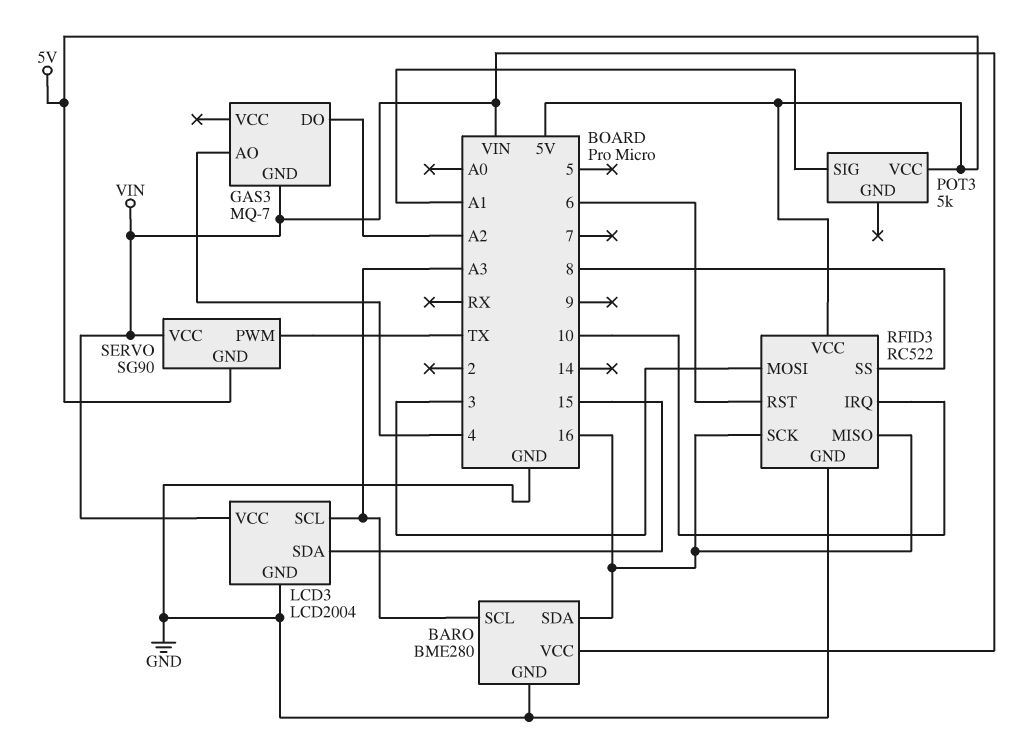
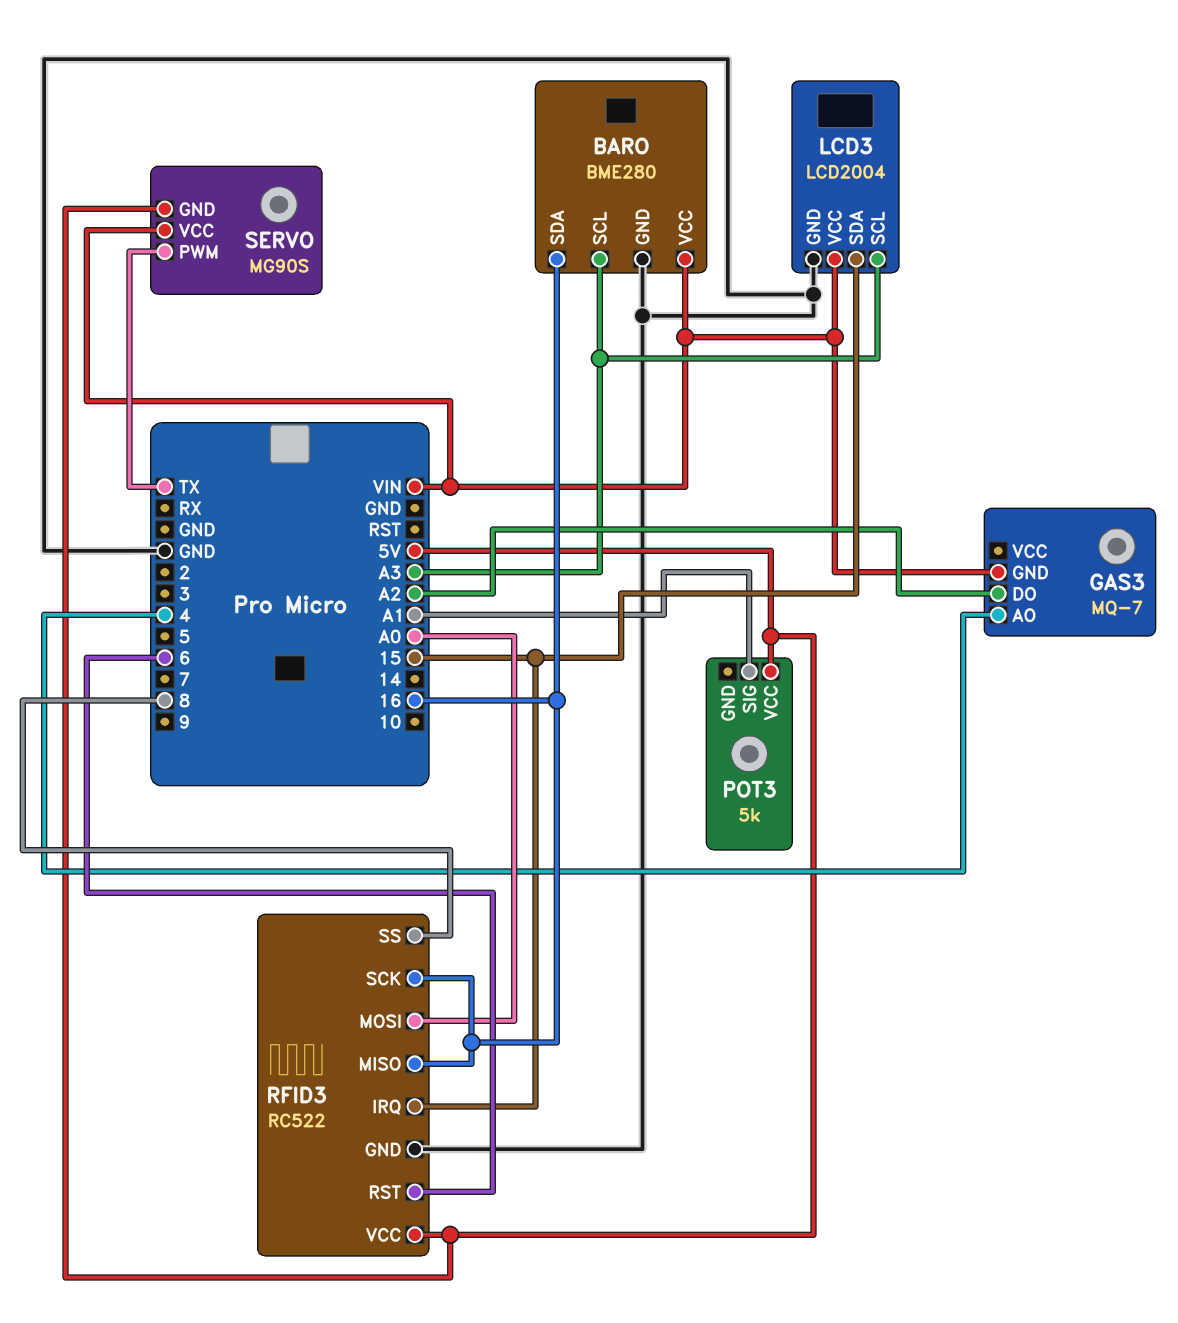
RFID3 pin IRQ: 10 -> 15
RFID3 pin MOSI: 3 -> A0
SERVO: SG90 -> MG90S

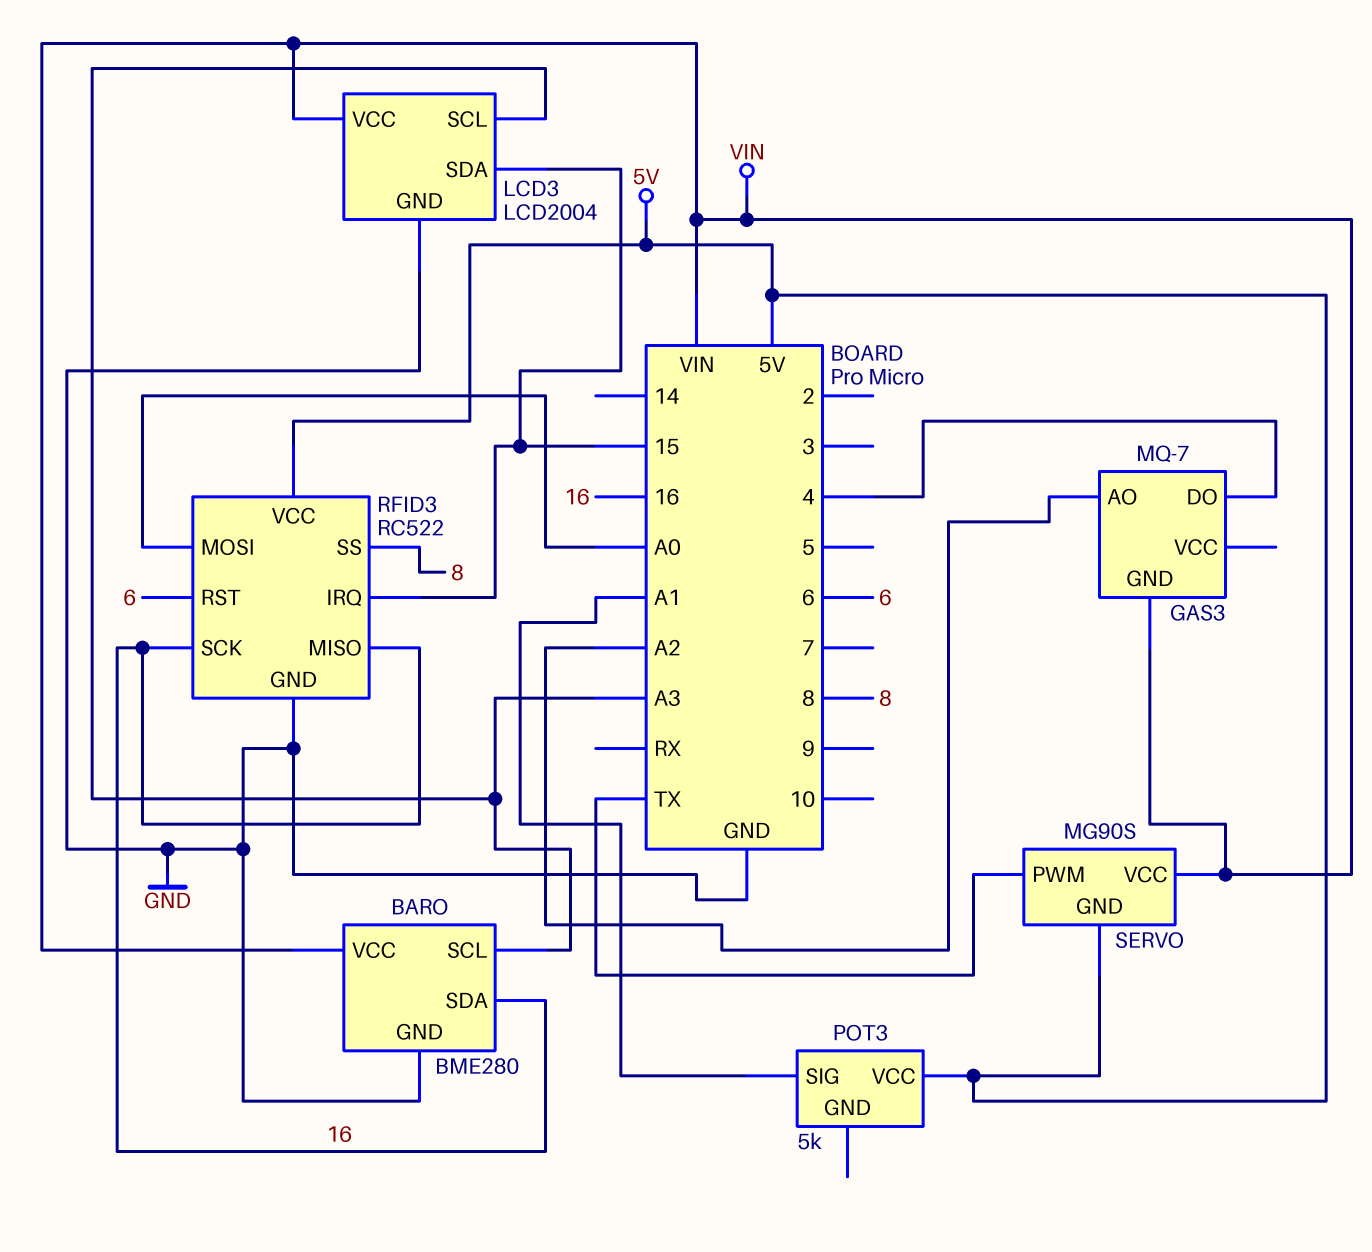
GAS3 pin AO: 4 -> A2
GAS3 pin DO: A2 -> 4

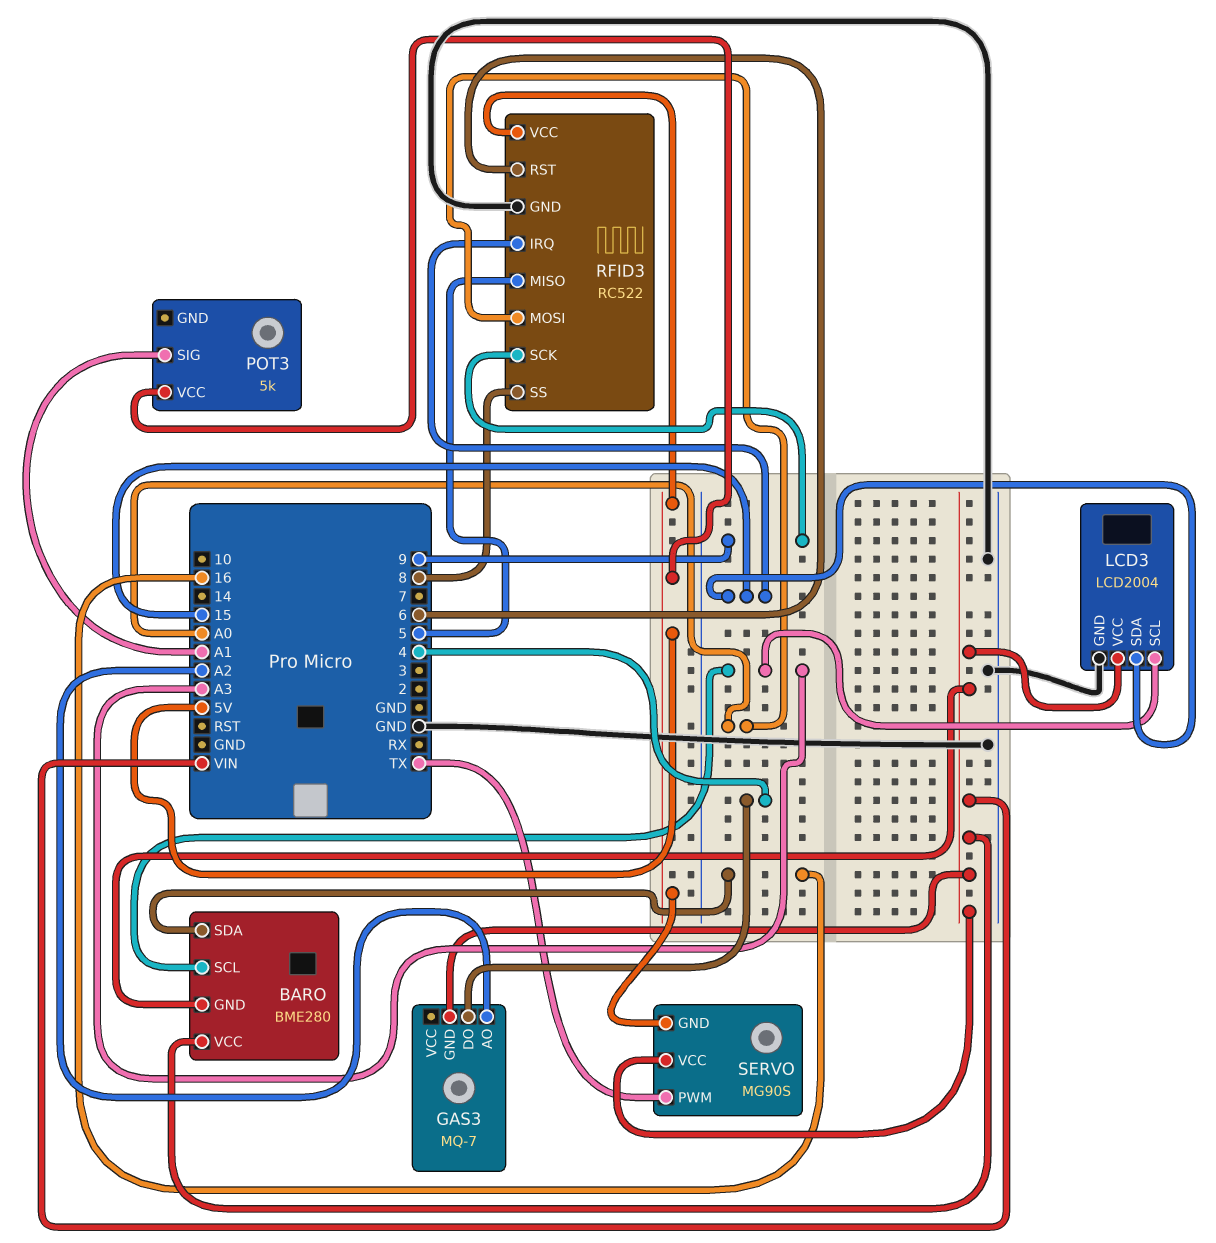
BARO pin GND: GND -> VIN
RFID3 pin MISO: 16 -> 5
RFID3 pin SCK: 16 -> 9

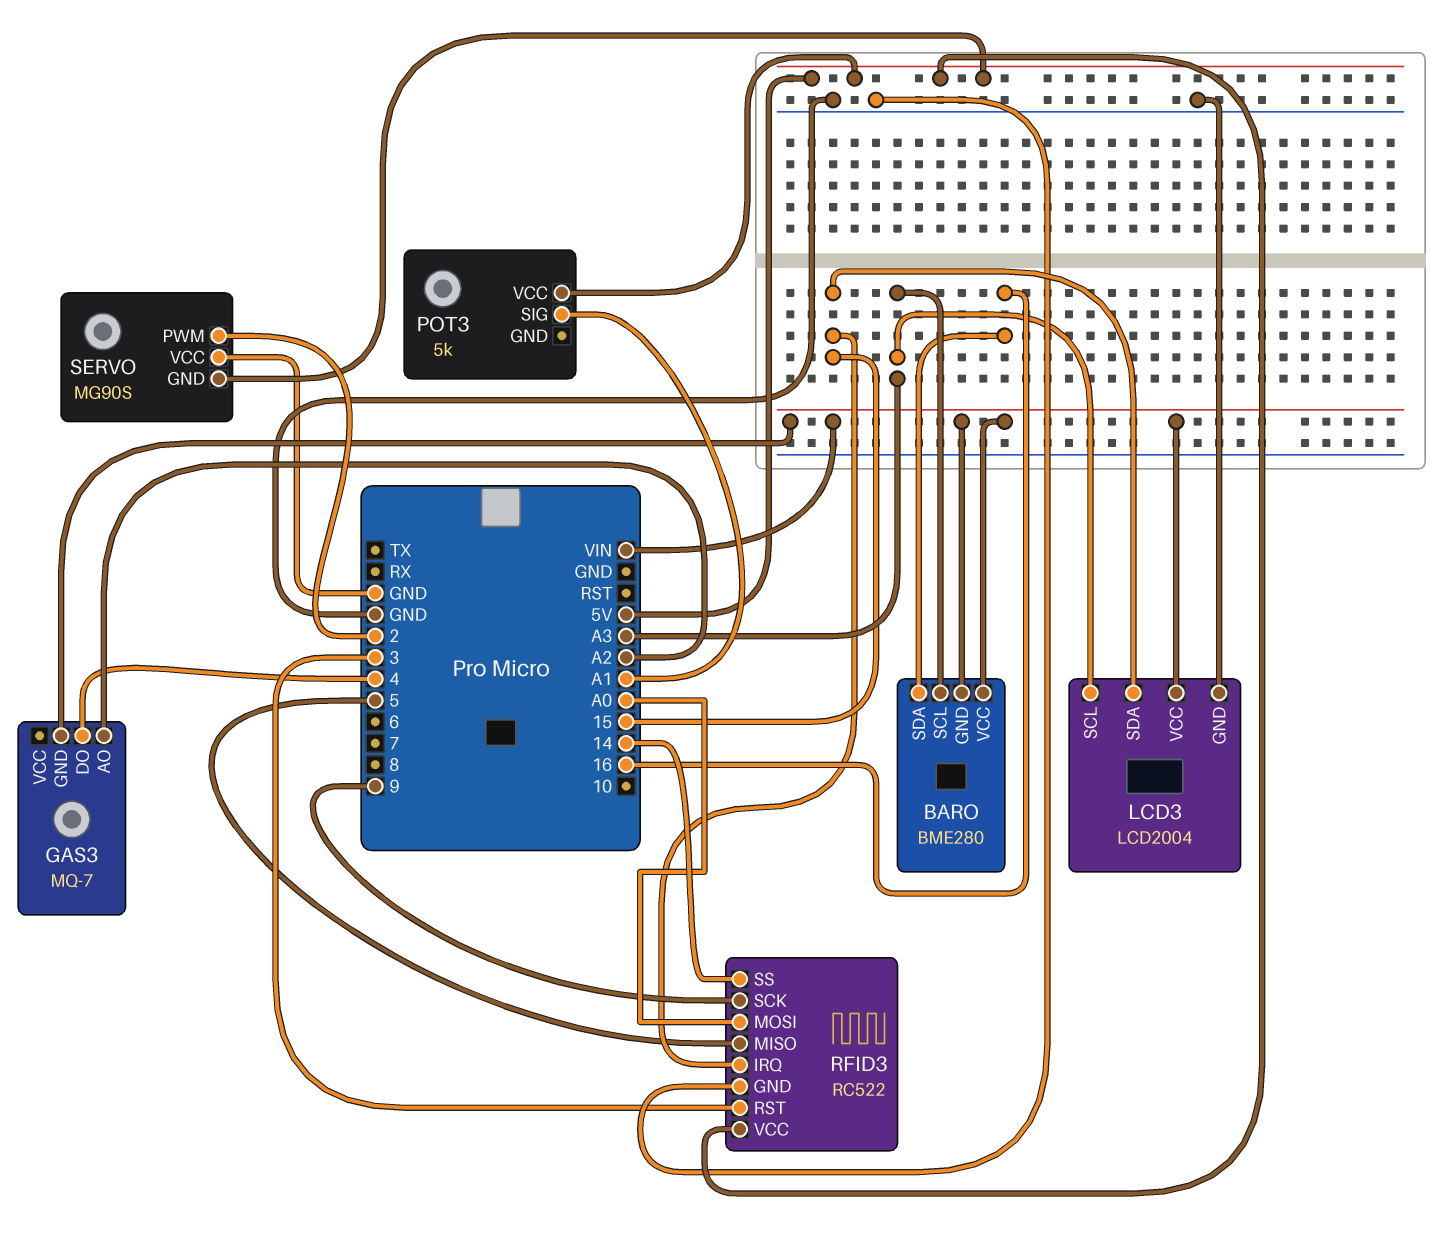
RFID3 pin RST: 6 -> 3
RFID3 pin SS: 8 -> 14
SERVO pin PWM: TX -> 2
SERVO pin VCC: VIN -> GND

